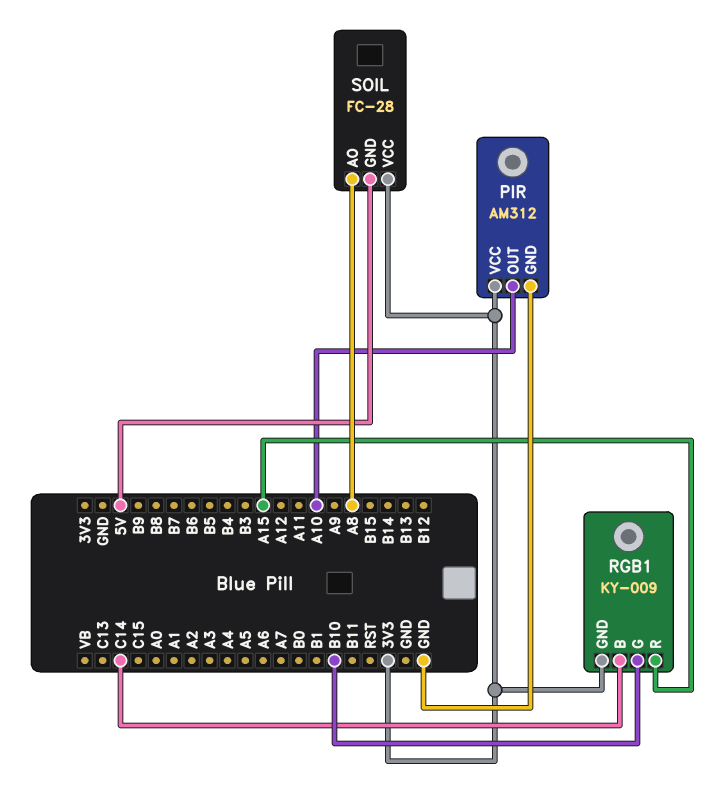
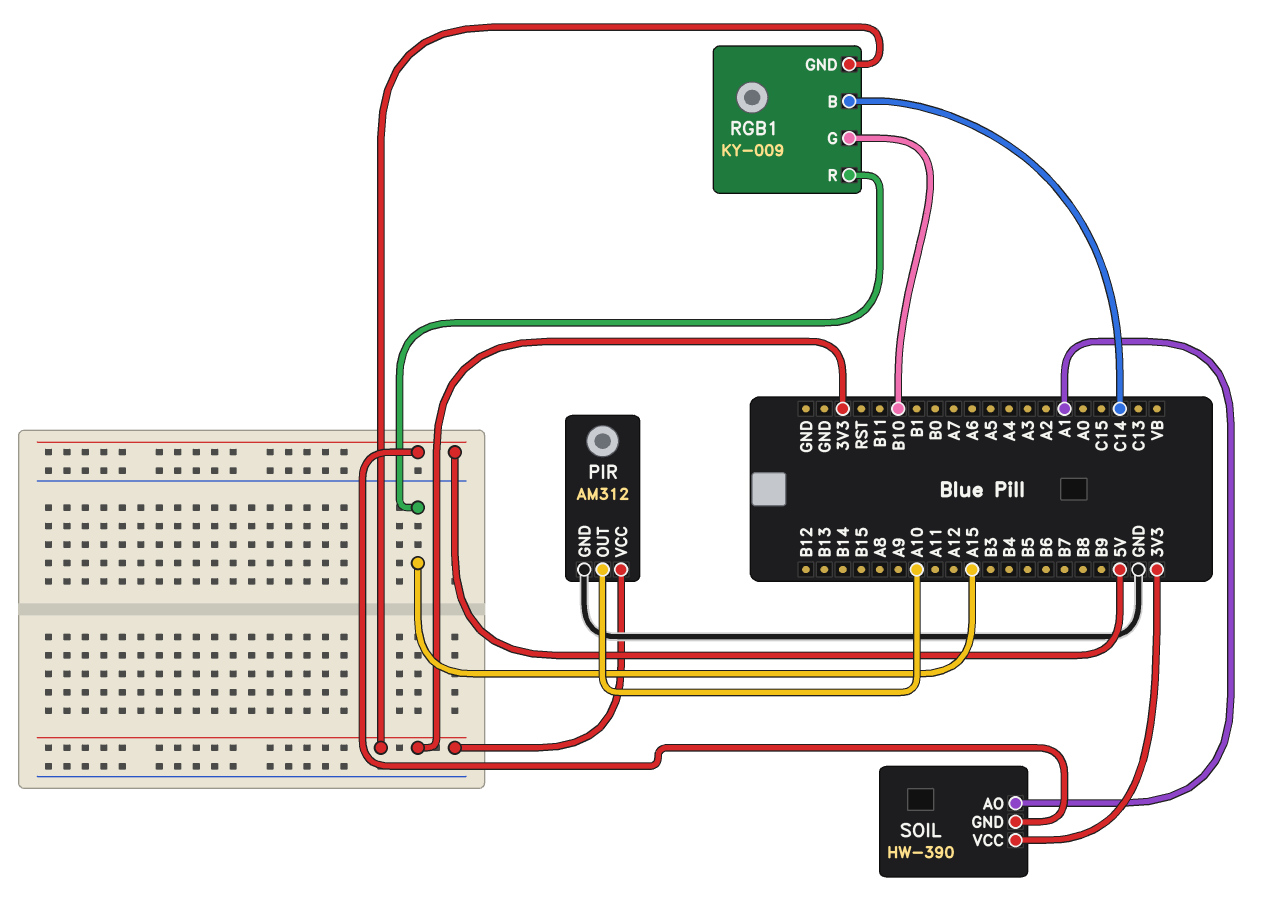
SOIL: FC-28 -> HW-390
SOIL pin AO: A8 -> A1

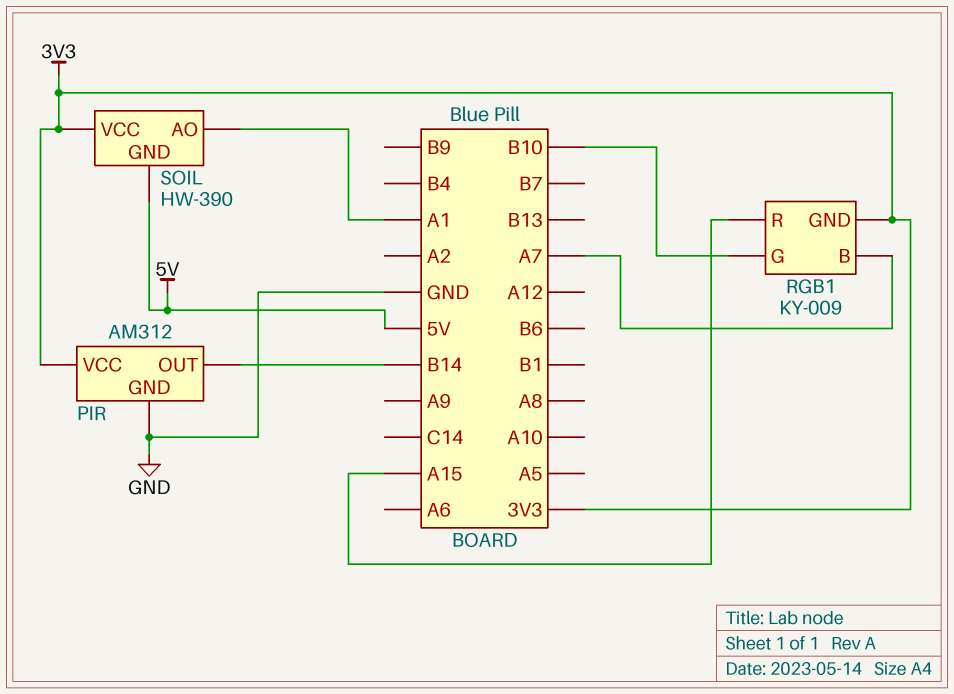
PIR pin OUT: A10 -> B14
RGB1 pin B: C14 -> A7

